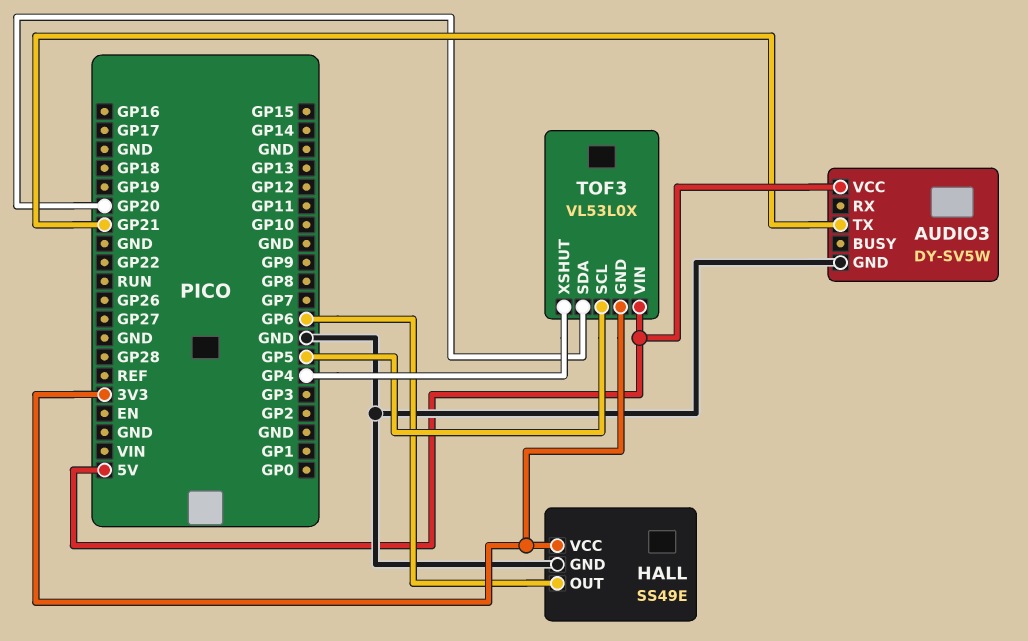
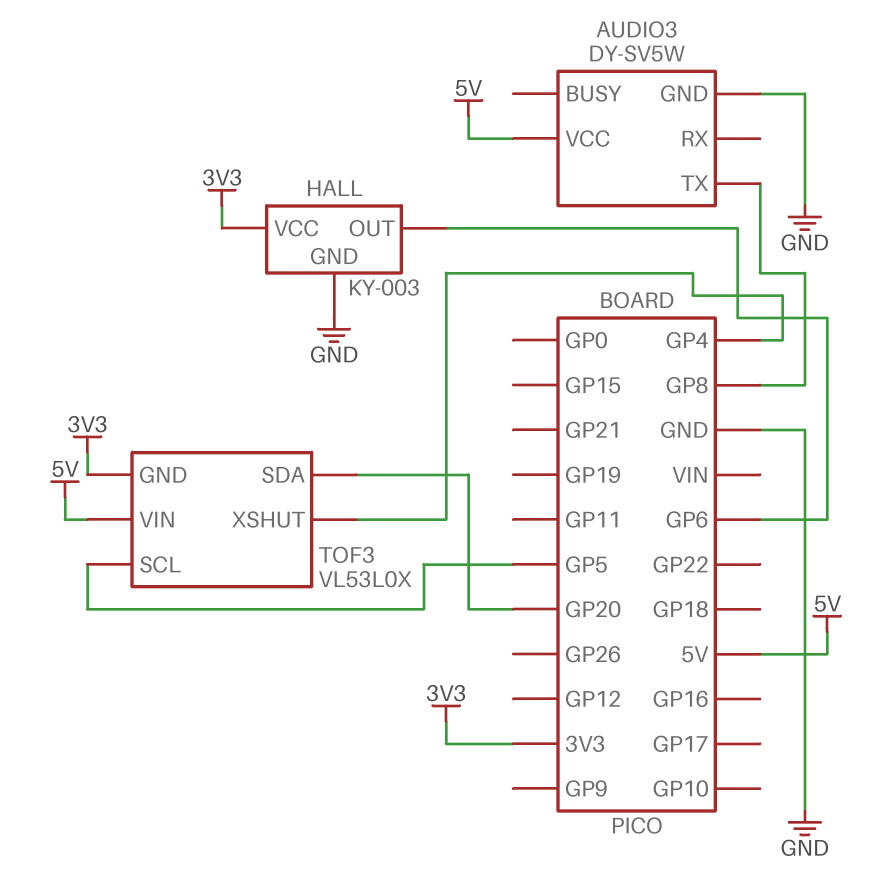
AUDIO3 pin TX: GP21 -> GP8
HALL: SS49E -> KY-003

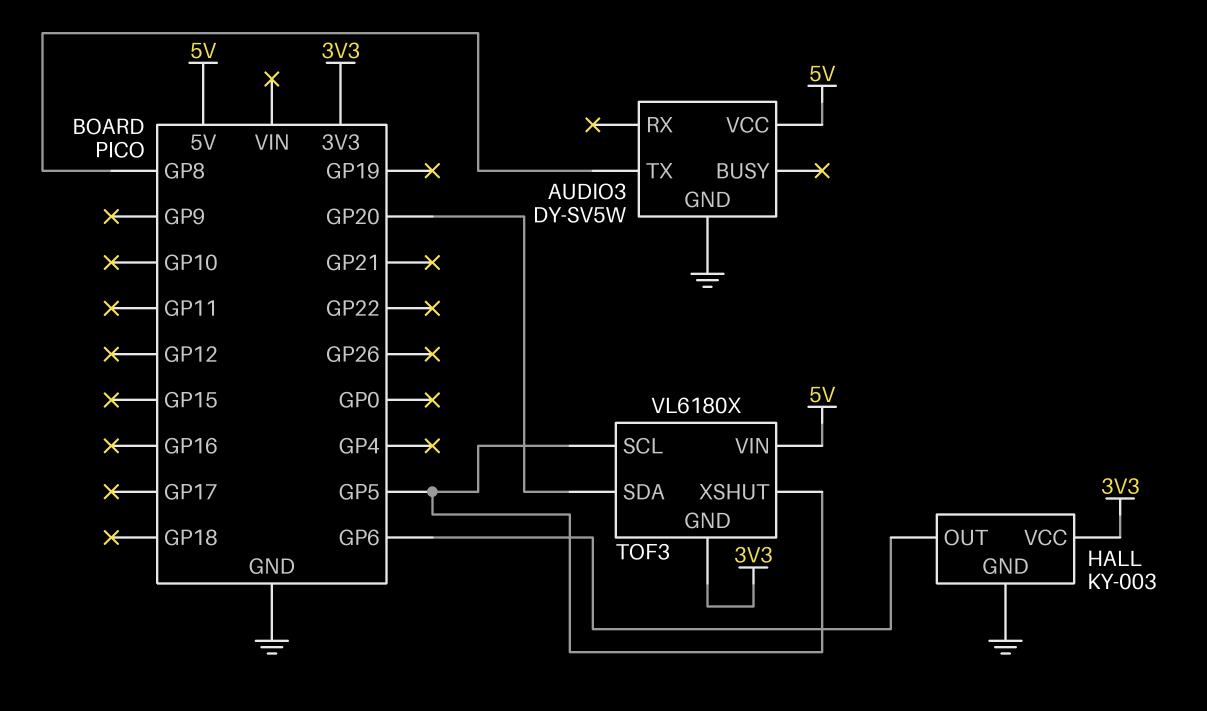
TOF3: VL53L0X -> VL6180X
TOF3 pin XSHUT: GP4 -> GP5

